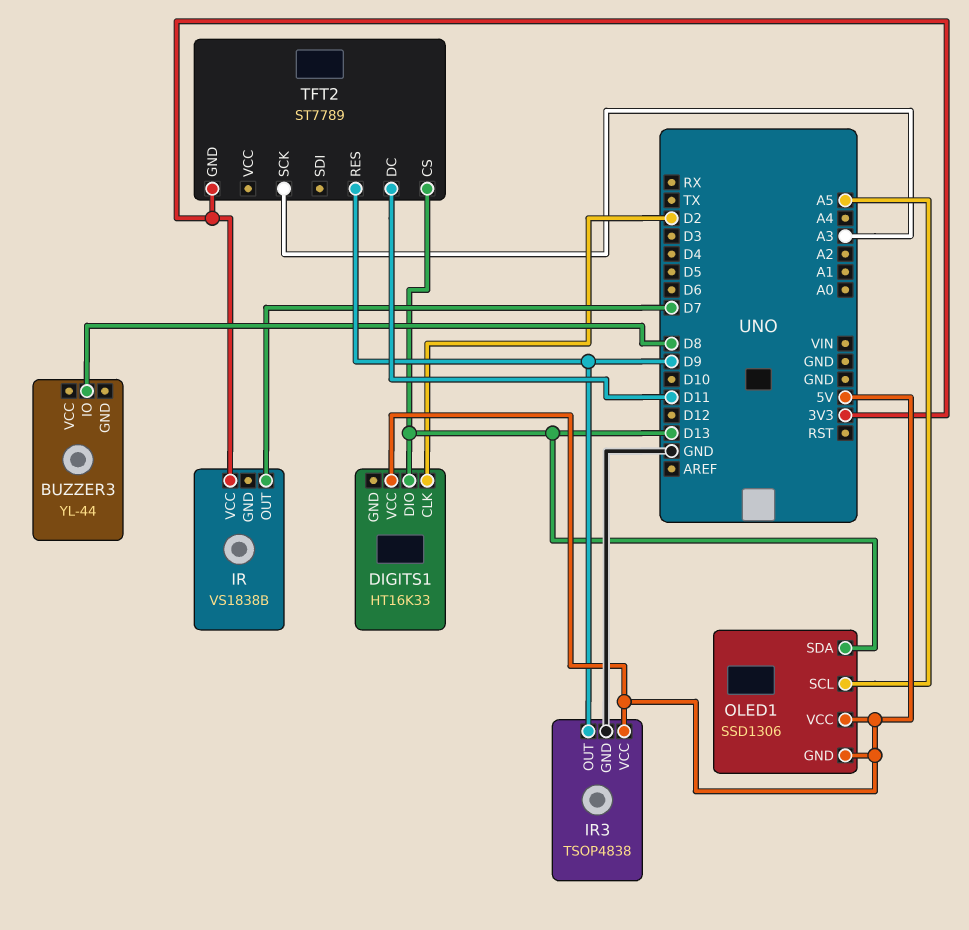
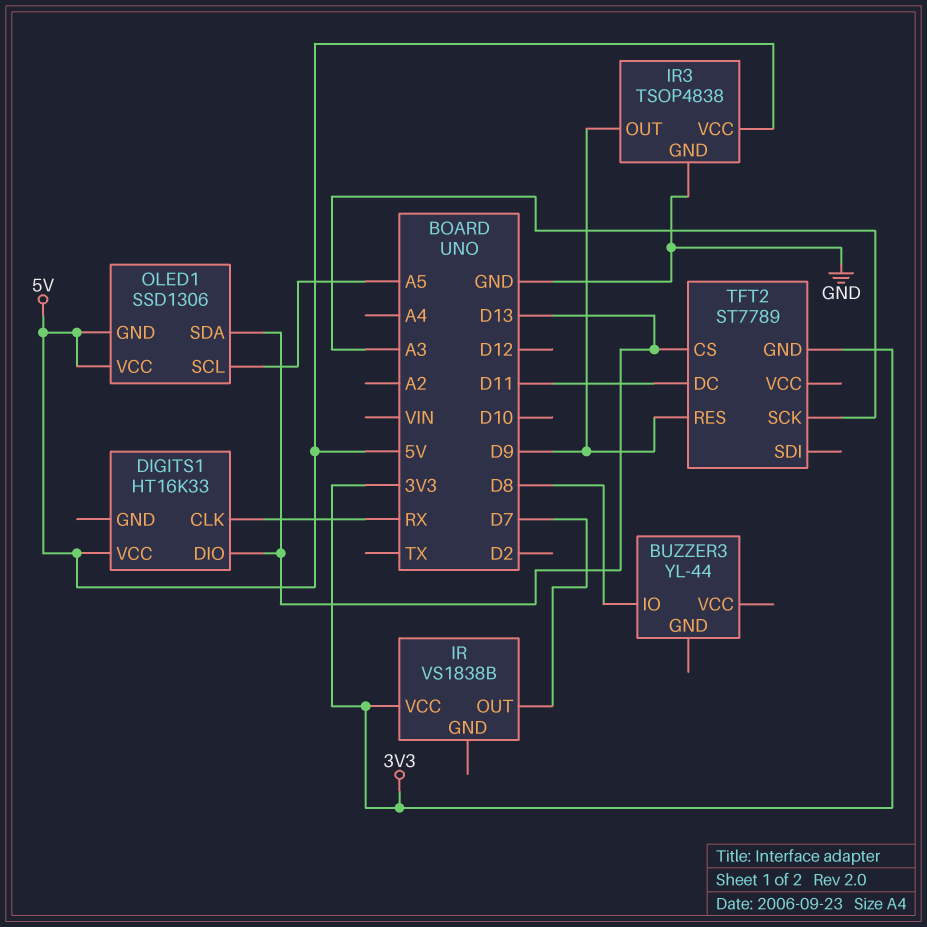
DIGITS1 pin CLK: D2 -> RX

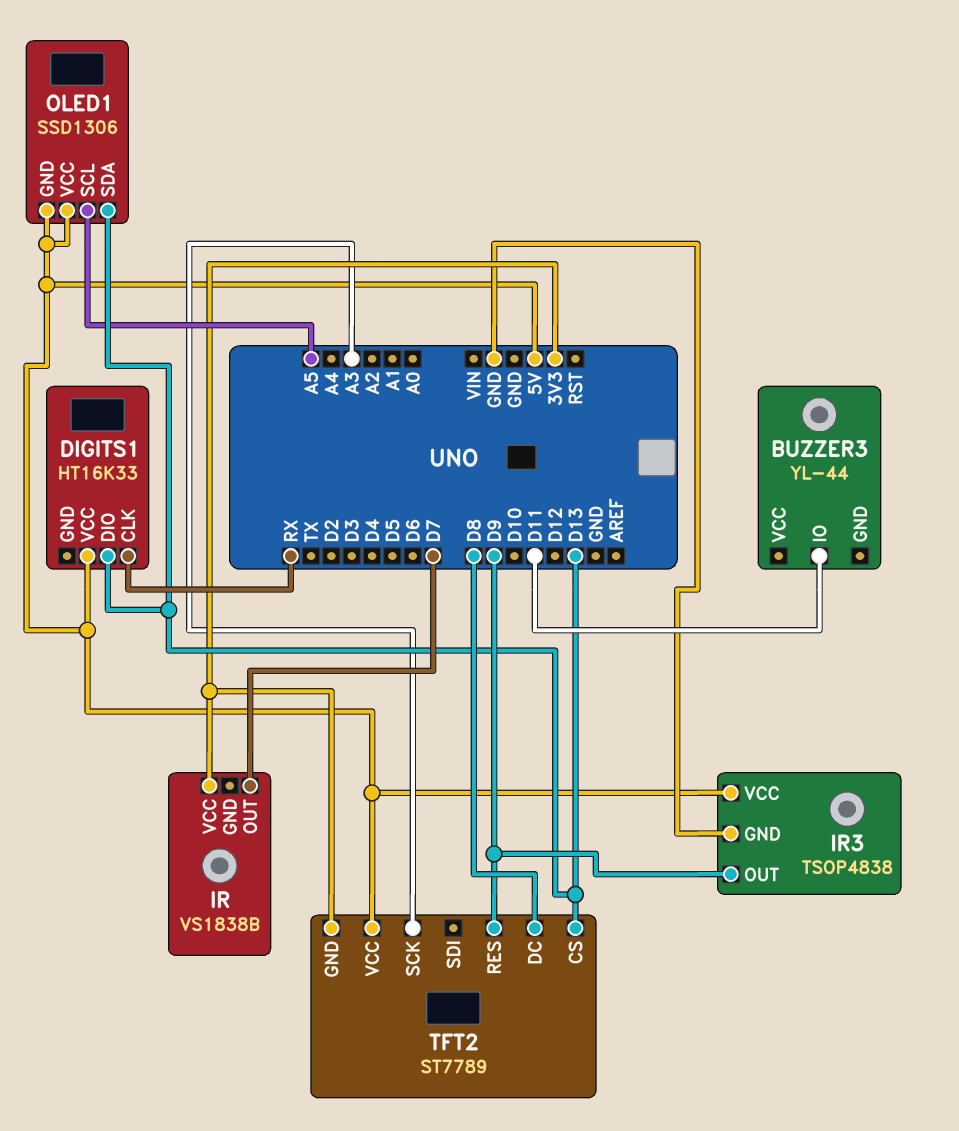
BUZZER3 pin IO: D8 -> D11
TFT2 pin DC: D11 -> D8
TFT2 pin VCC: none -> 5V

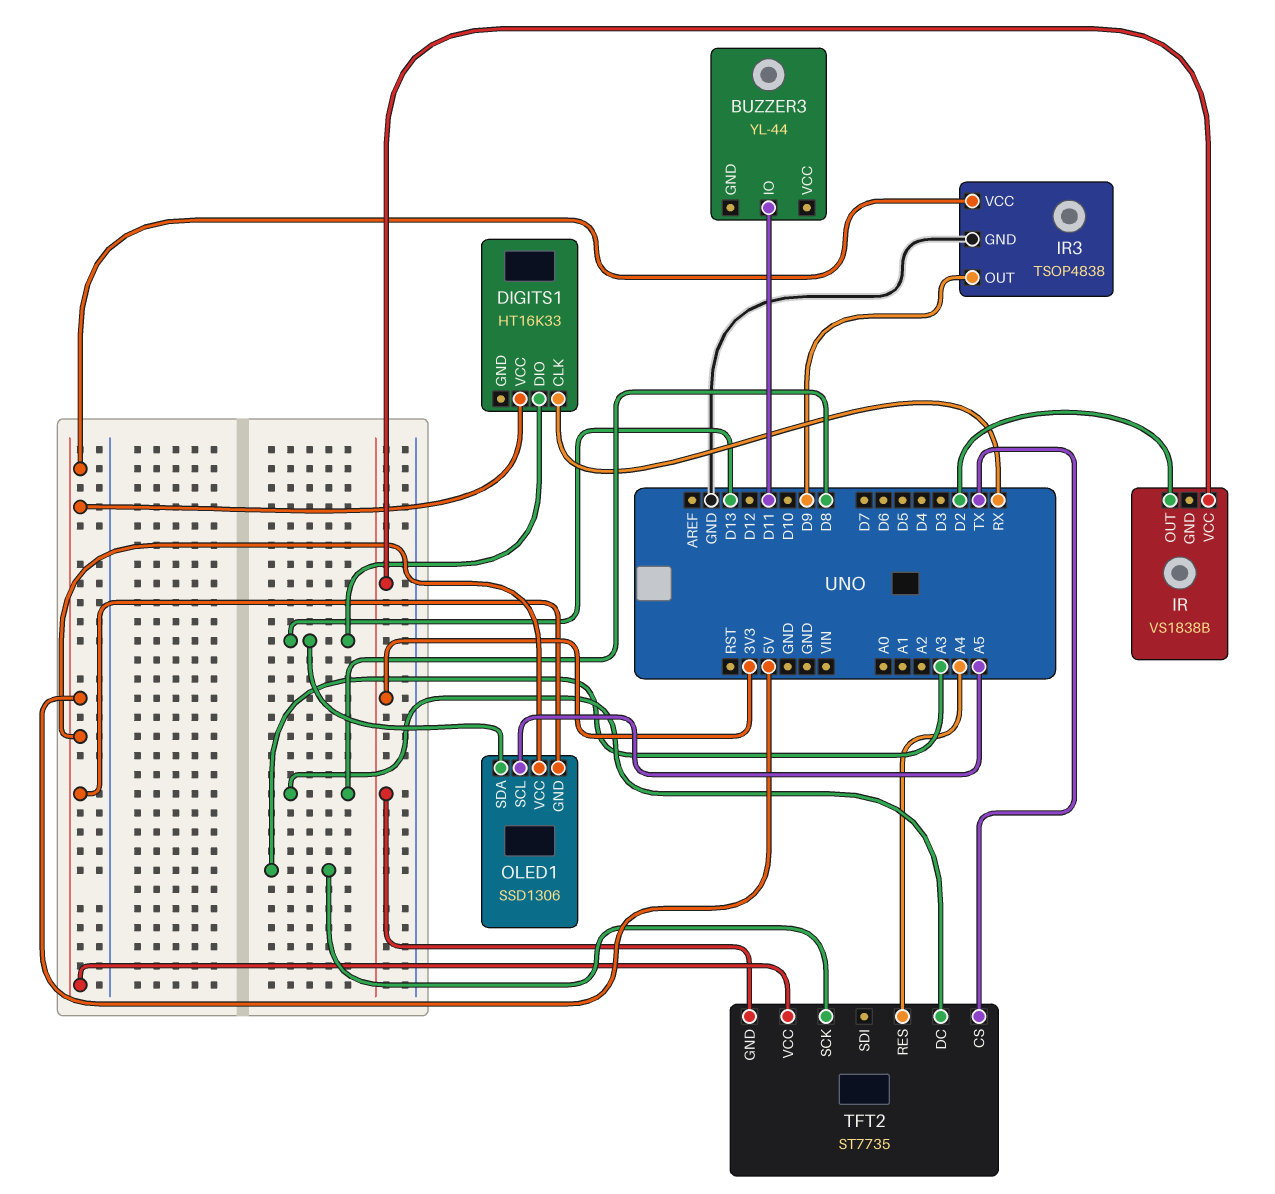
IR pin OUT: D7 -> D2
TFT2: ST7789 -> ST7735
TFT2 pin CS: D13 -> TX
TFT2 pin RES: D9 -> A4

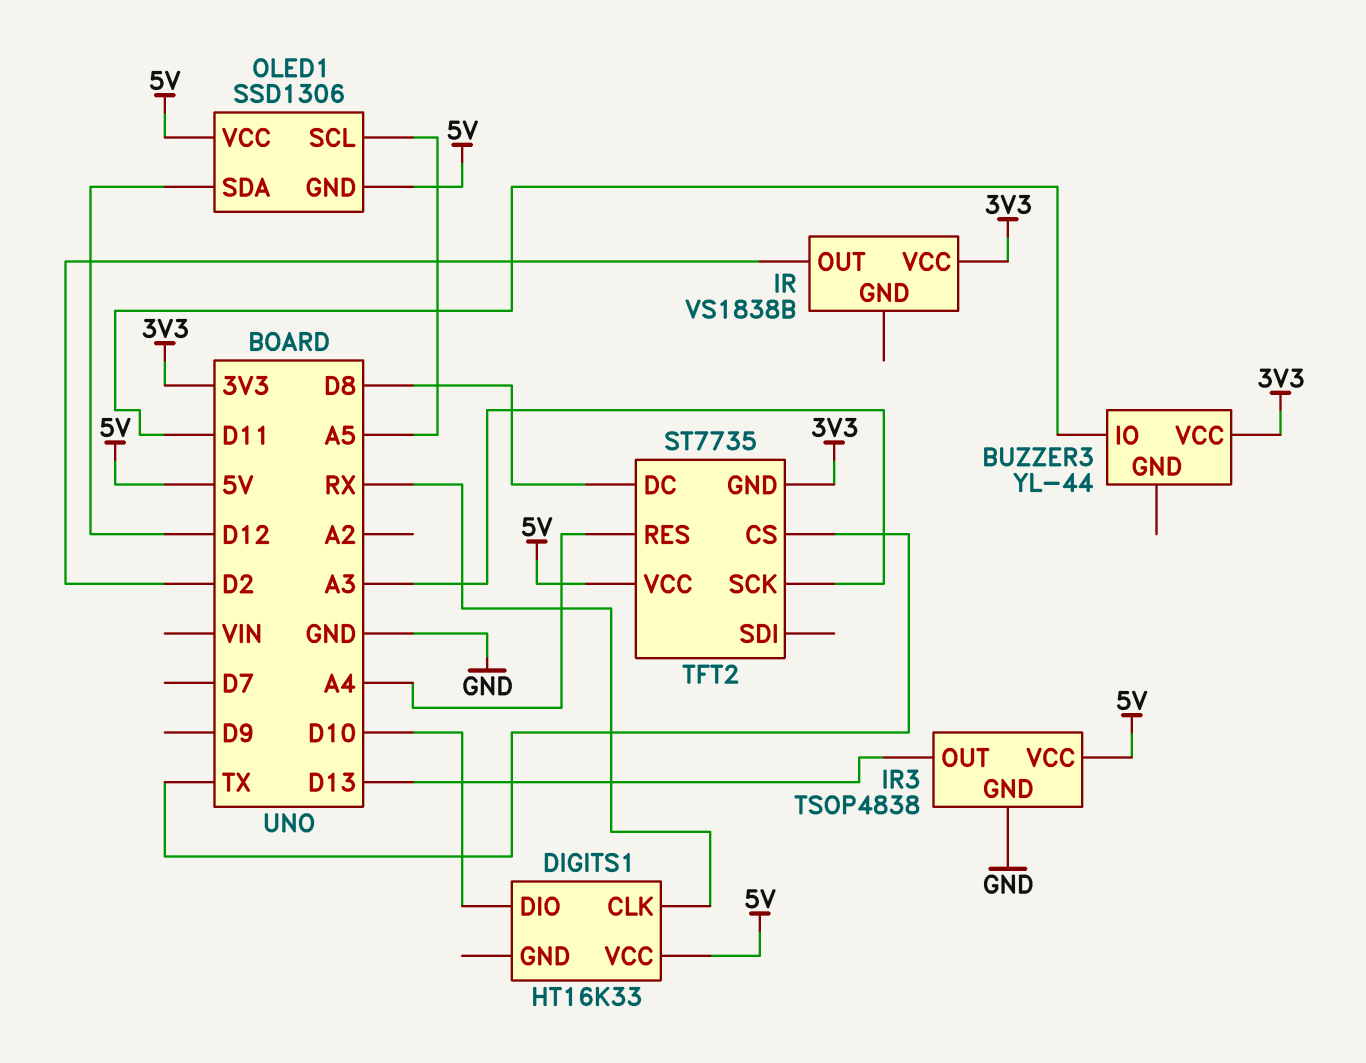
BUZZER3 pin VCC: none -> 3V3
DIGITS1 pin DIO: D13 -> D10
IR3 pin OUT: D9 -> D13
OLED1 pin SDA: D13 -> D12

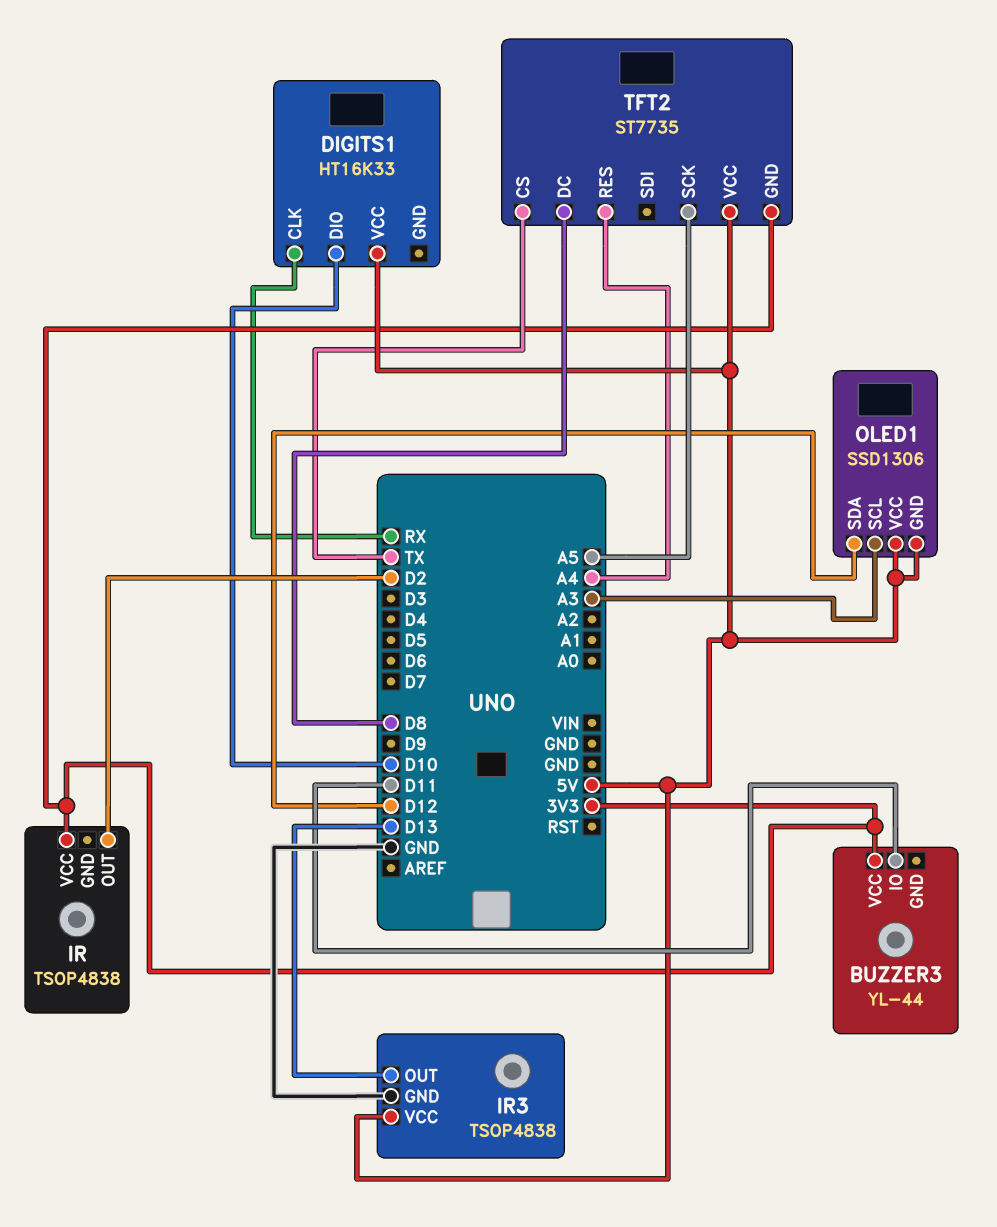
IR: VS1838B -> TSOP4838
OLED1 pin SCL: A5 -> A3
TFT2 pin SCK: A3 -> A5

